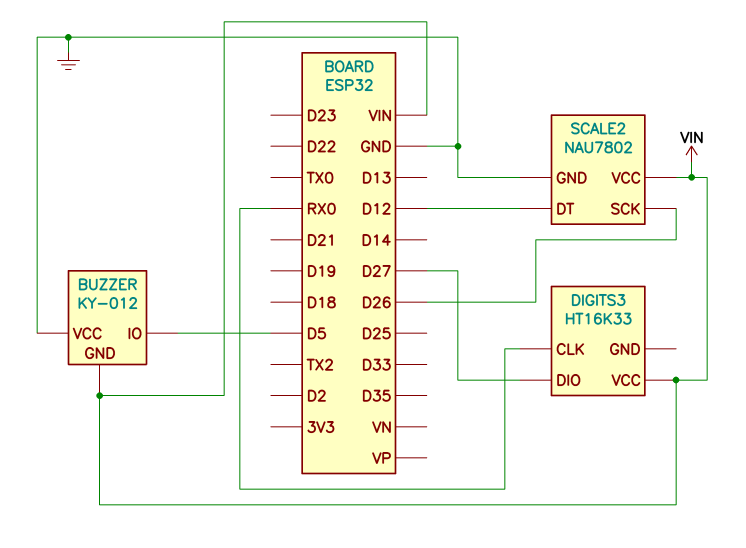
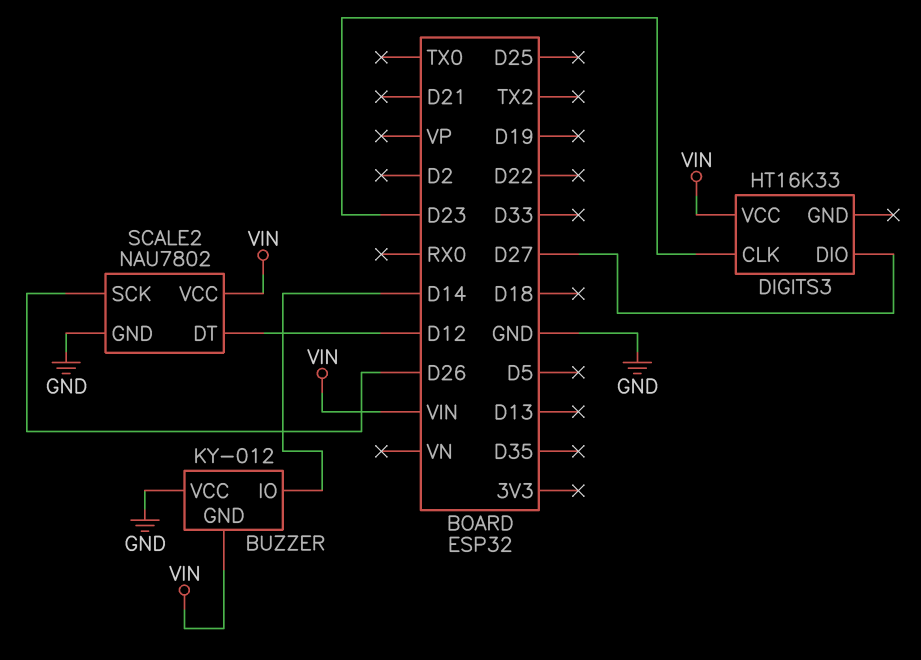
BUZZER pin IO: D5 -> D14
DIGITS3 pin CLK: RX0 -> D23

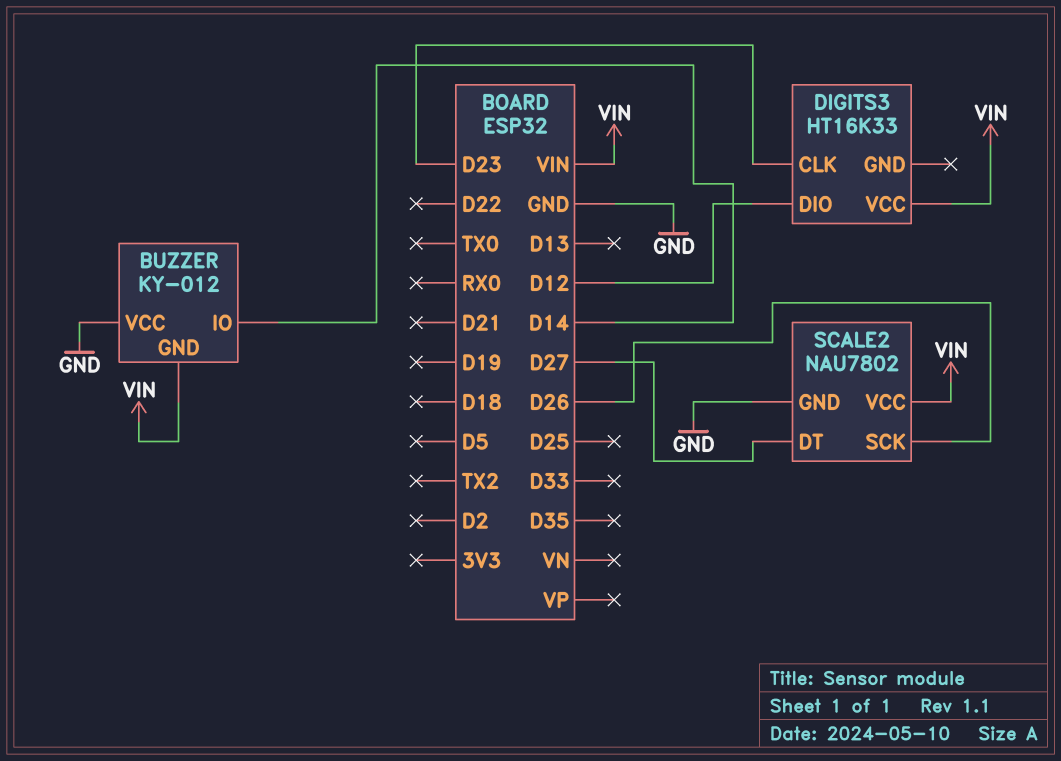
DIGITS3 pin DIO: D27 -> D12
SCALE2 pin DT: D12 -> D27

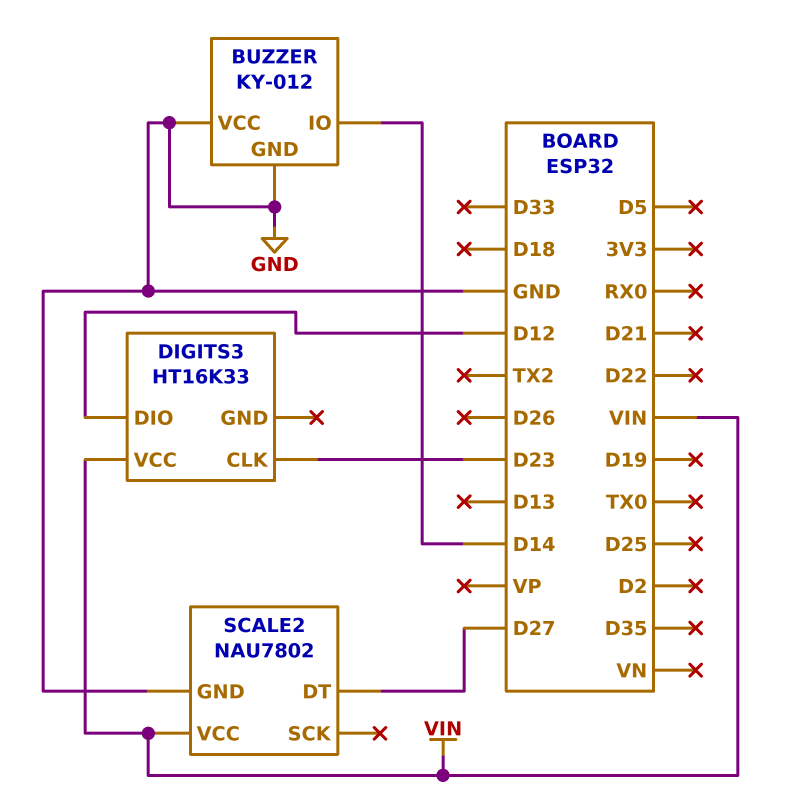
BUZZER pin GND: VIN -> GND
SCALE2 pin SCK: D26 -> none

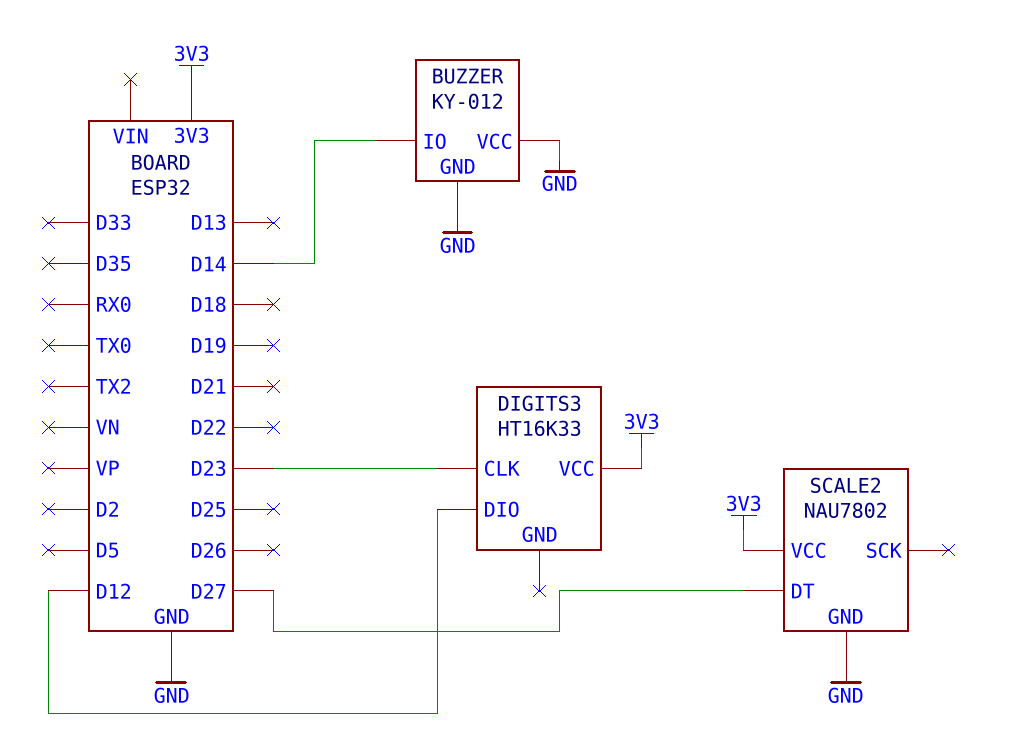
DIGITS3 pin VCC: VIN -> 3V3
SCALE2 pin VCC: VIN -> 3V3

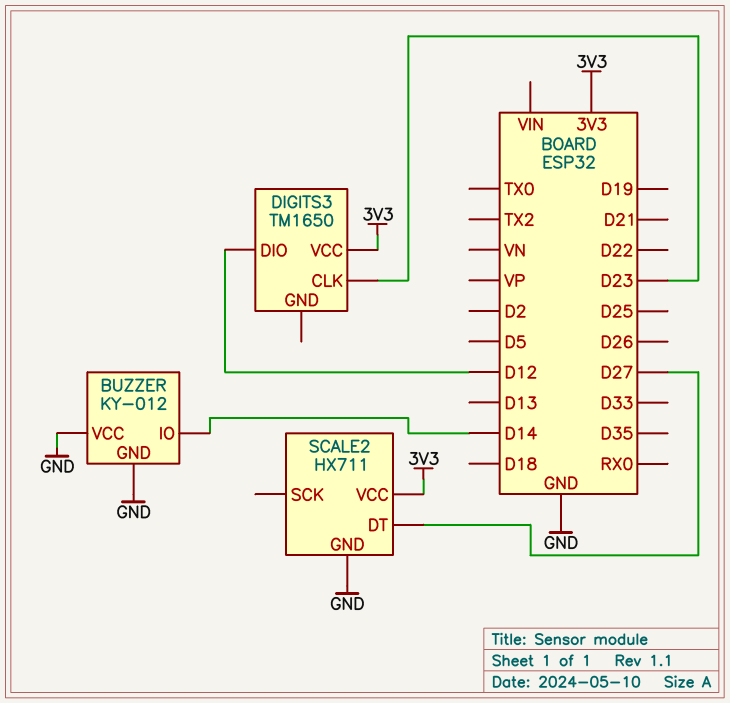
DIGITS3: HT16K33 -> TM1650
SCALE2: NAU7802 -> HX711

